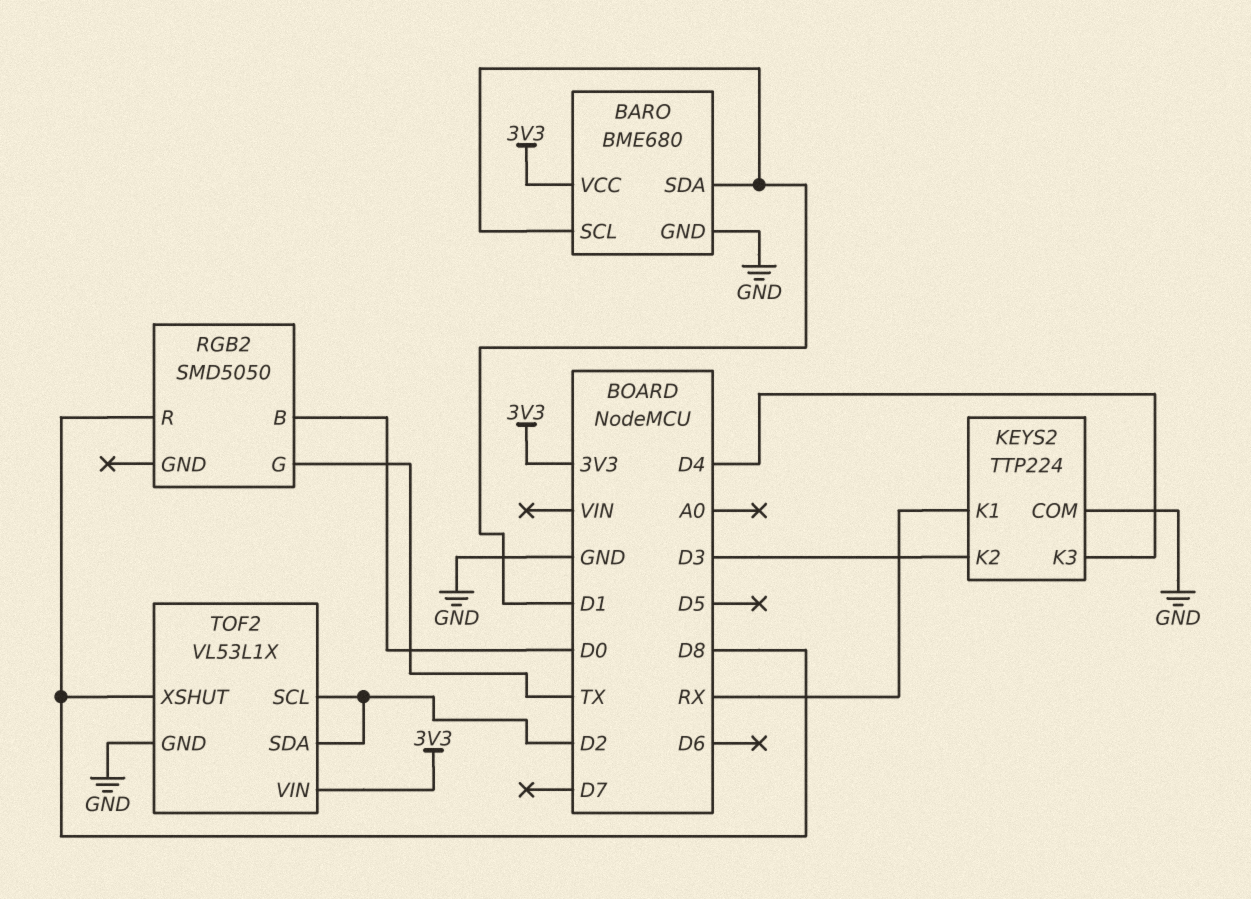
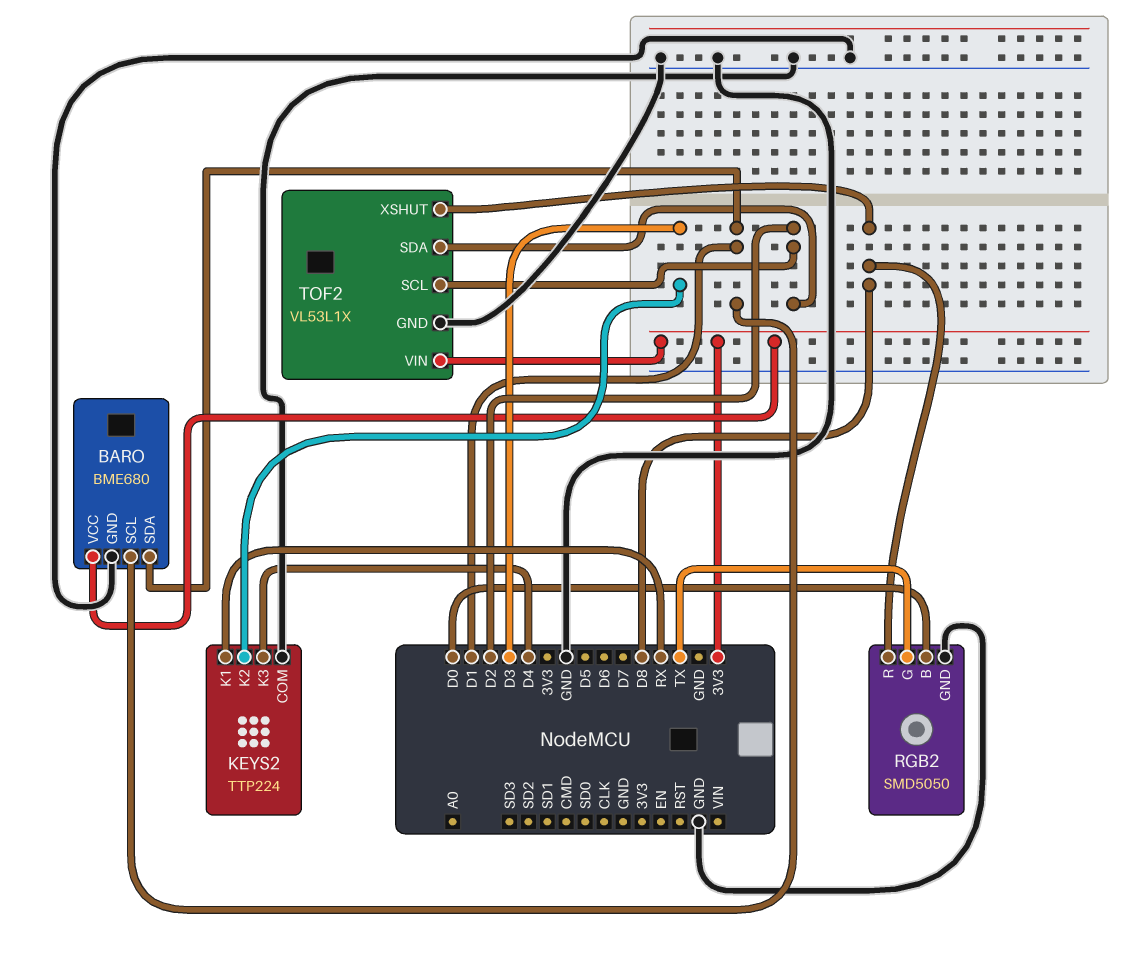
RGB2 pin GND: none -> GND

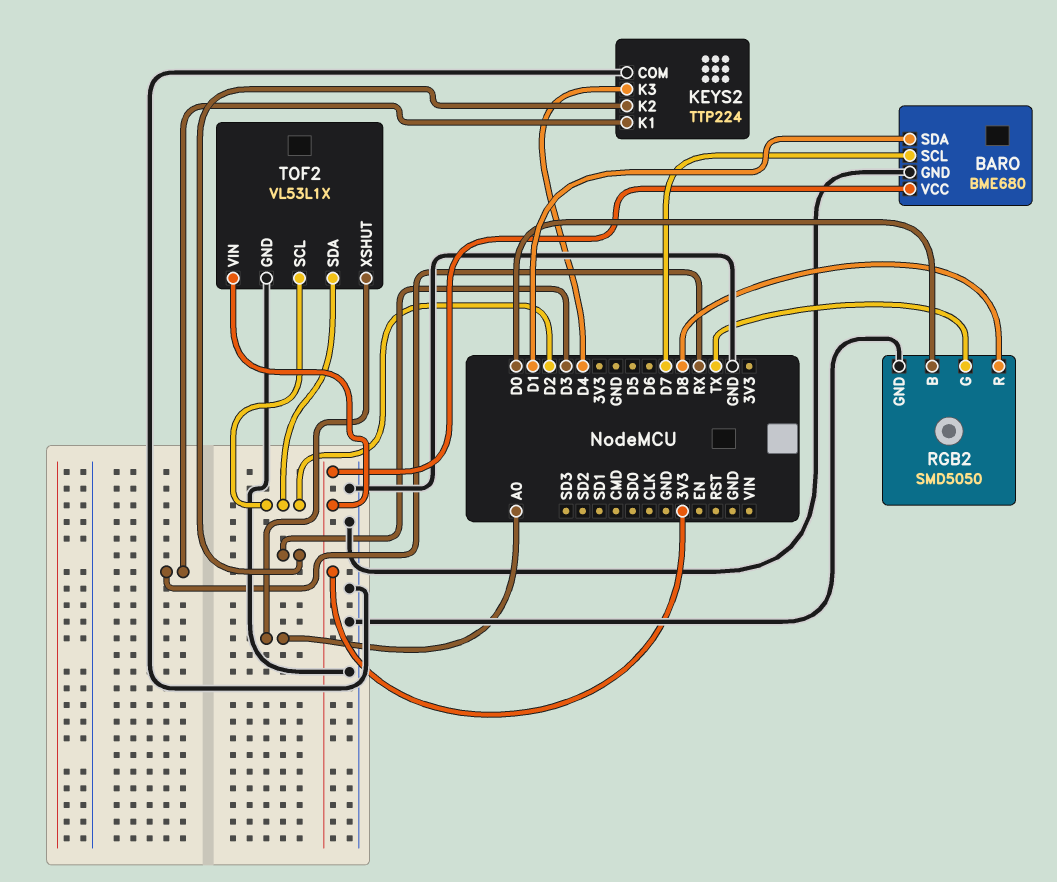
BARO pin SCL: D1 -> D7
TOF2 pin XSHUT: D8 -> A0

